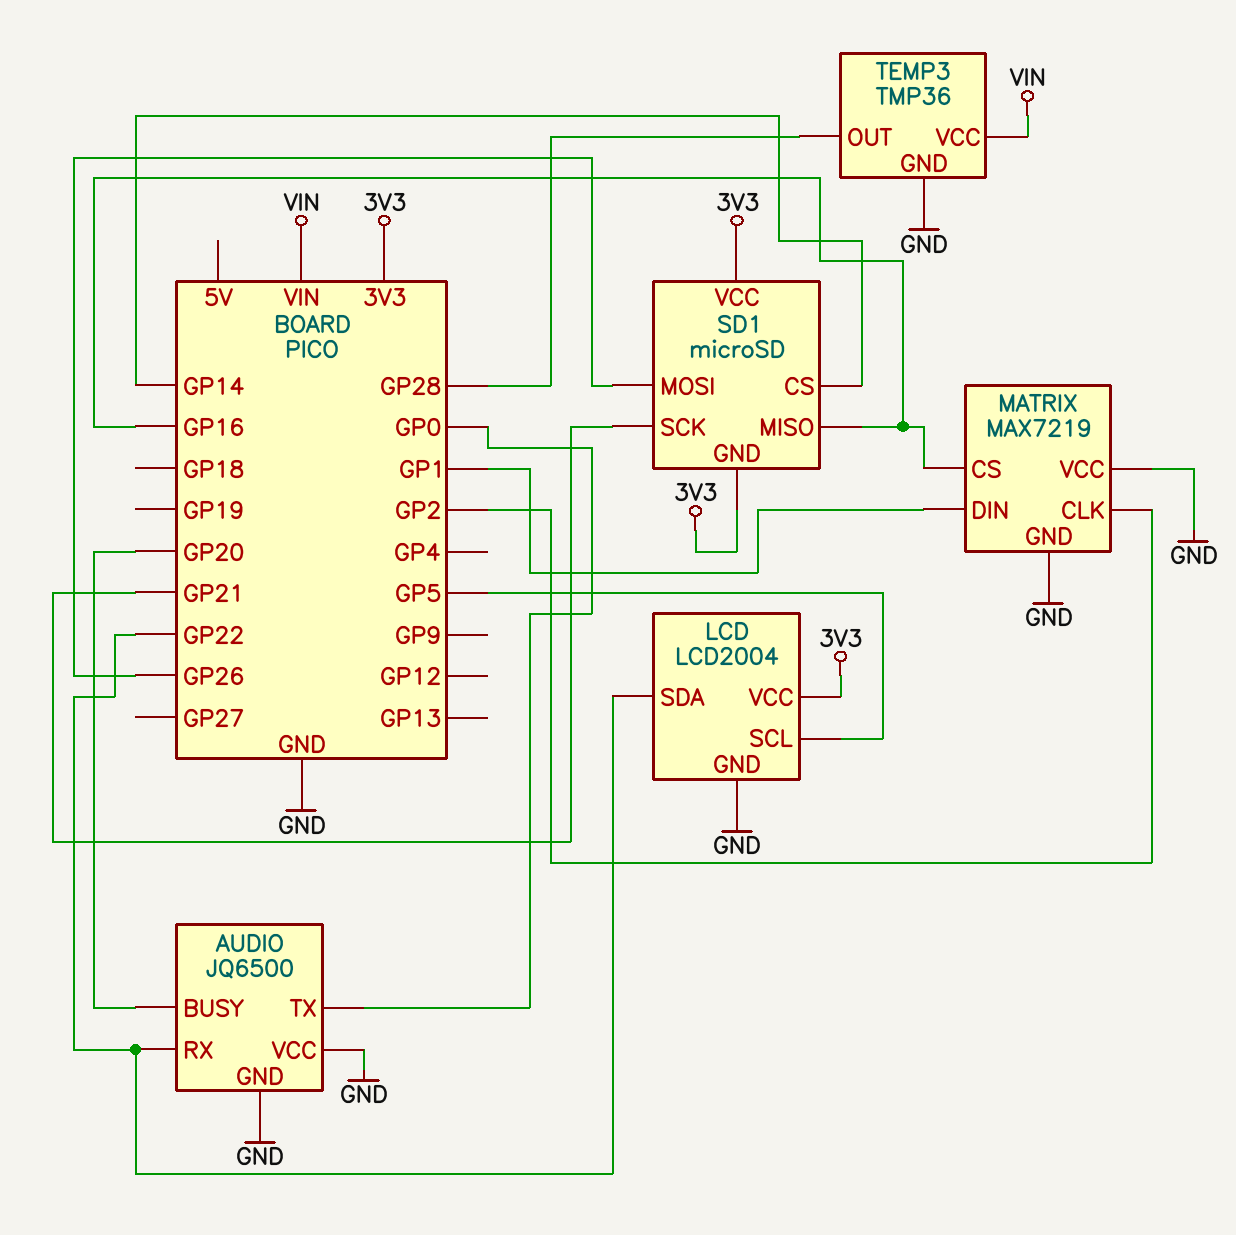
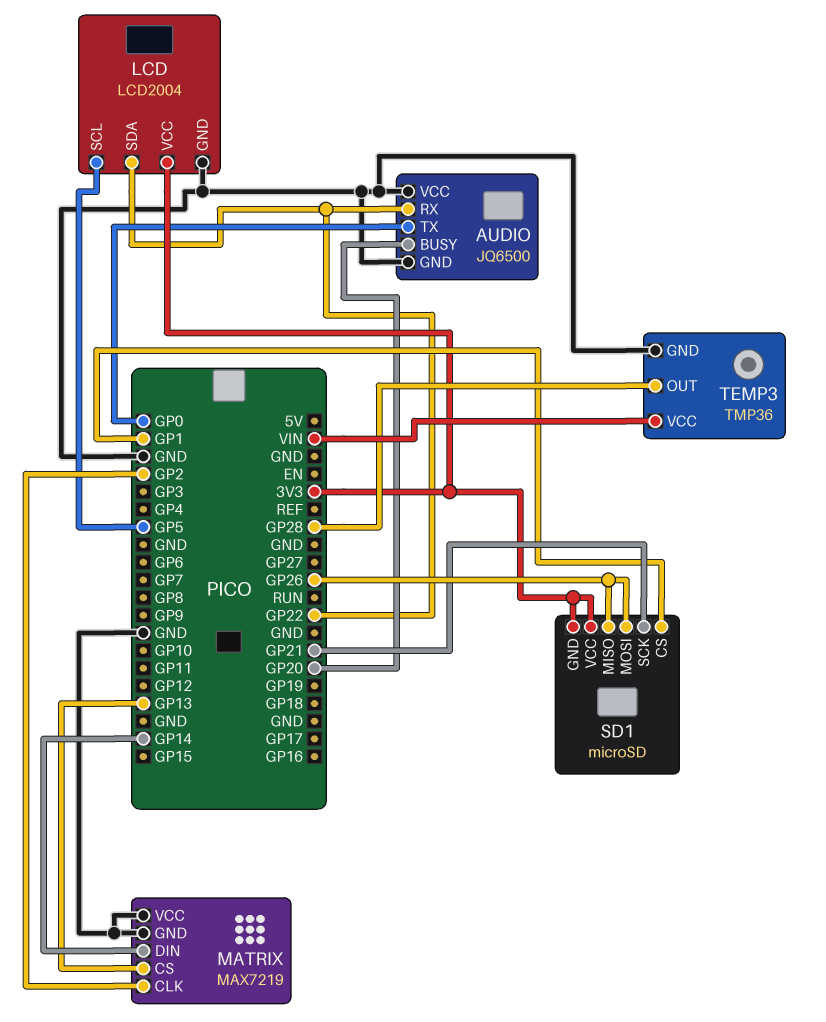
MATRIX pin CS: GP16 -> GP13
MATRIX pin DIN: GP1 -> GP14
SD1 pin CS: GP14 -> GP1
SD1 pin MISO: GP16 -> GP26

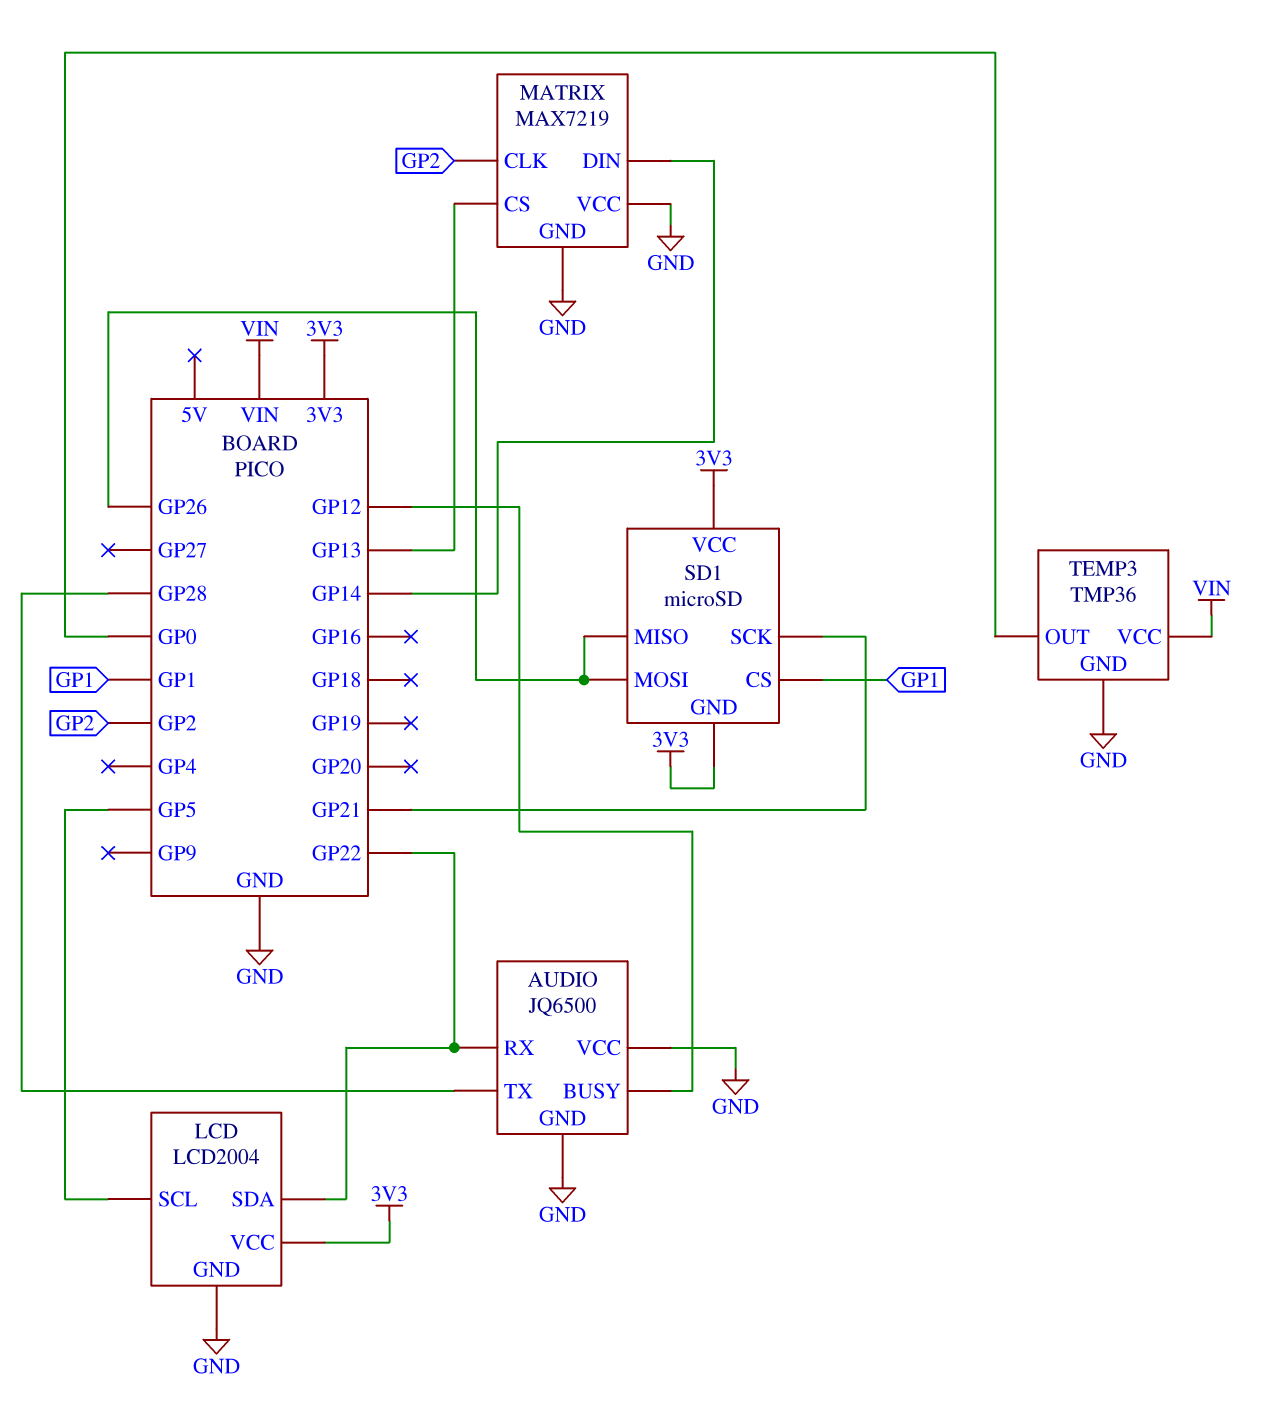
AUDIO pin BUSY: GP20 -> GP12
AUDIO pin TX: GP0 -> GP28
TEMP3 pin OUT: GP28 -> GP0

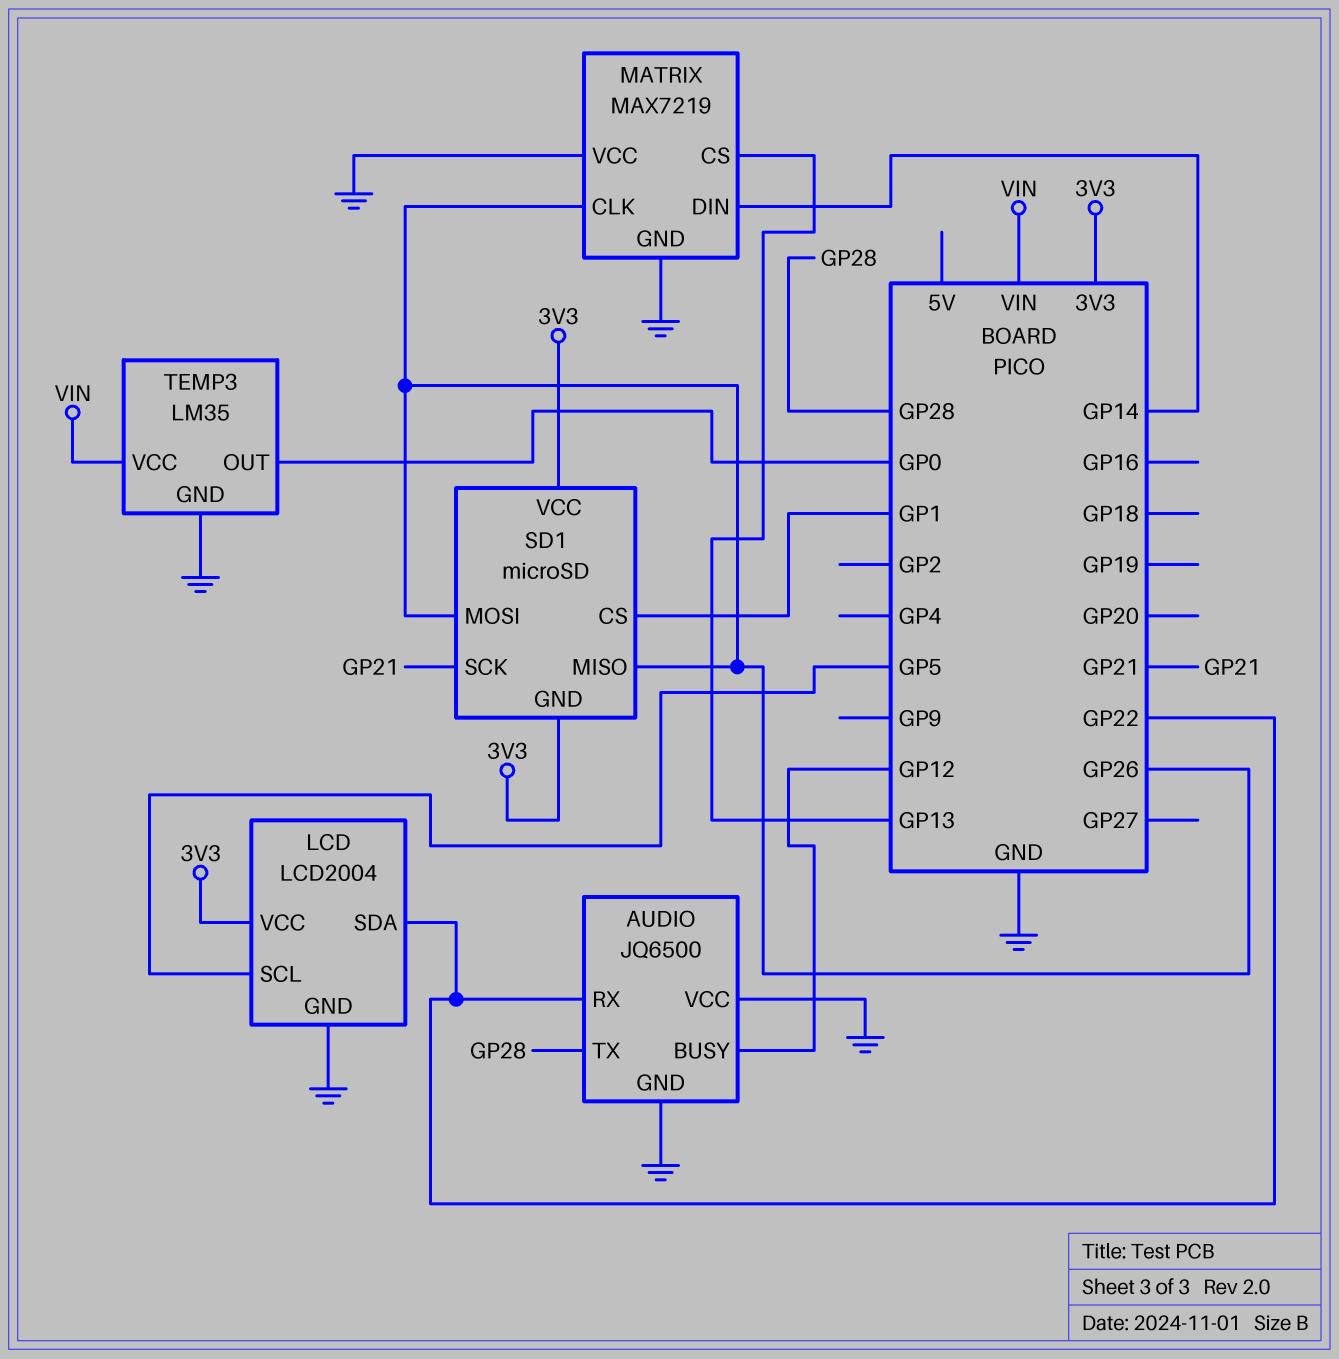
MATRIX pin CLK: GP2 -> GP26
TEMP3: TMP36 -> LM35

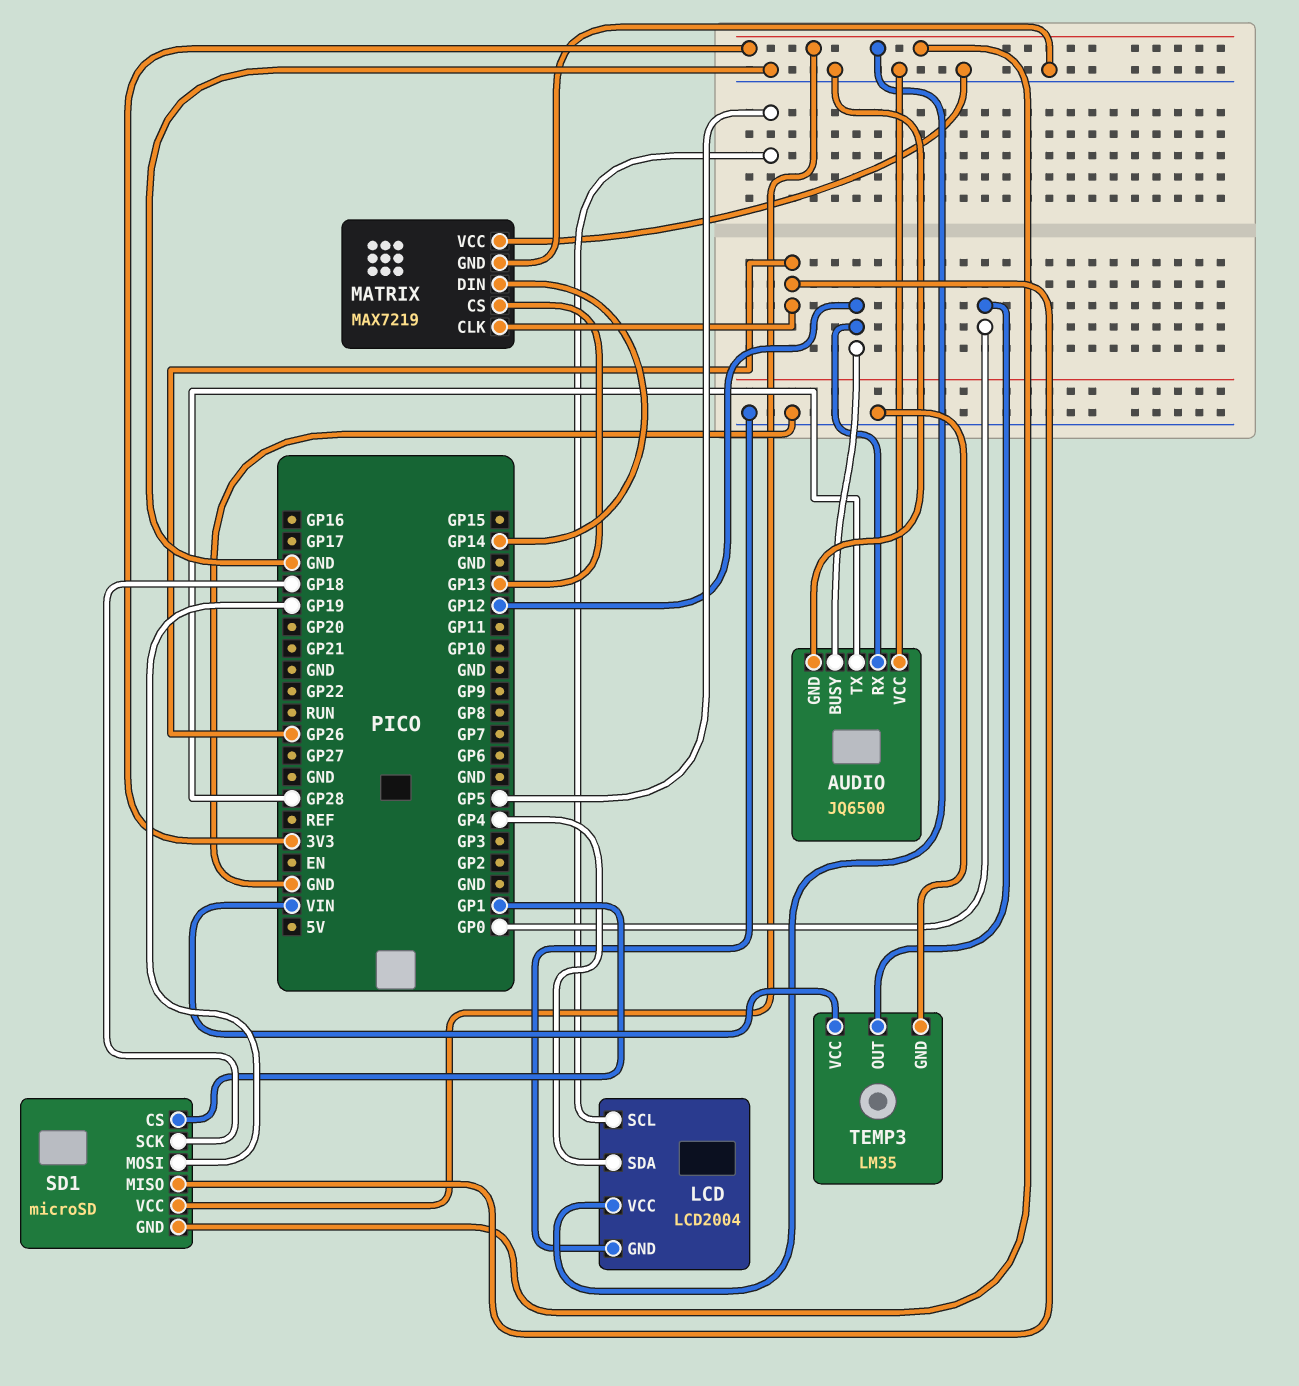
AUDIO pin RX: GP22 -> GP12
LCD pin SDA: GP22 -> GP4
SD1 pin MOSI: GP26 -> GP19
SD1 pin SCK: GP21 -> GP18

